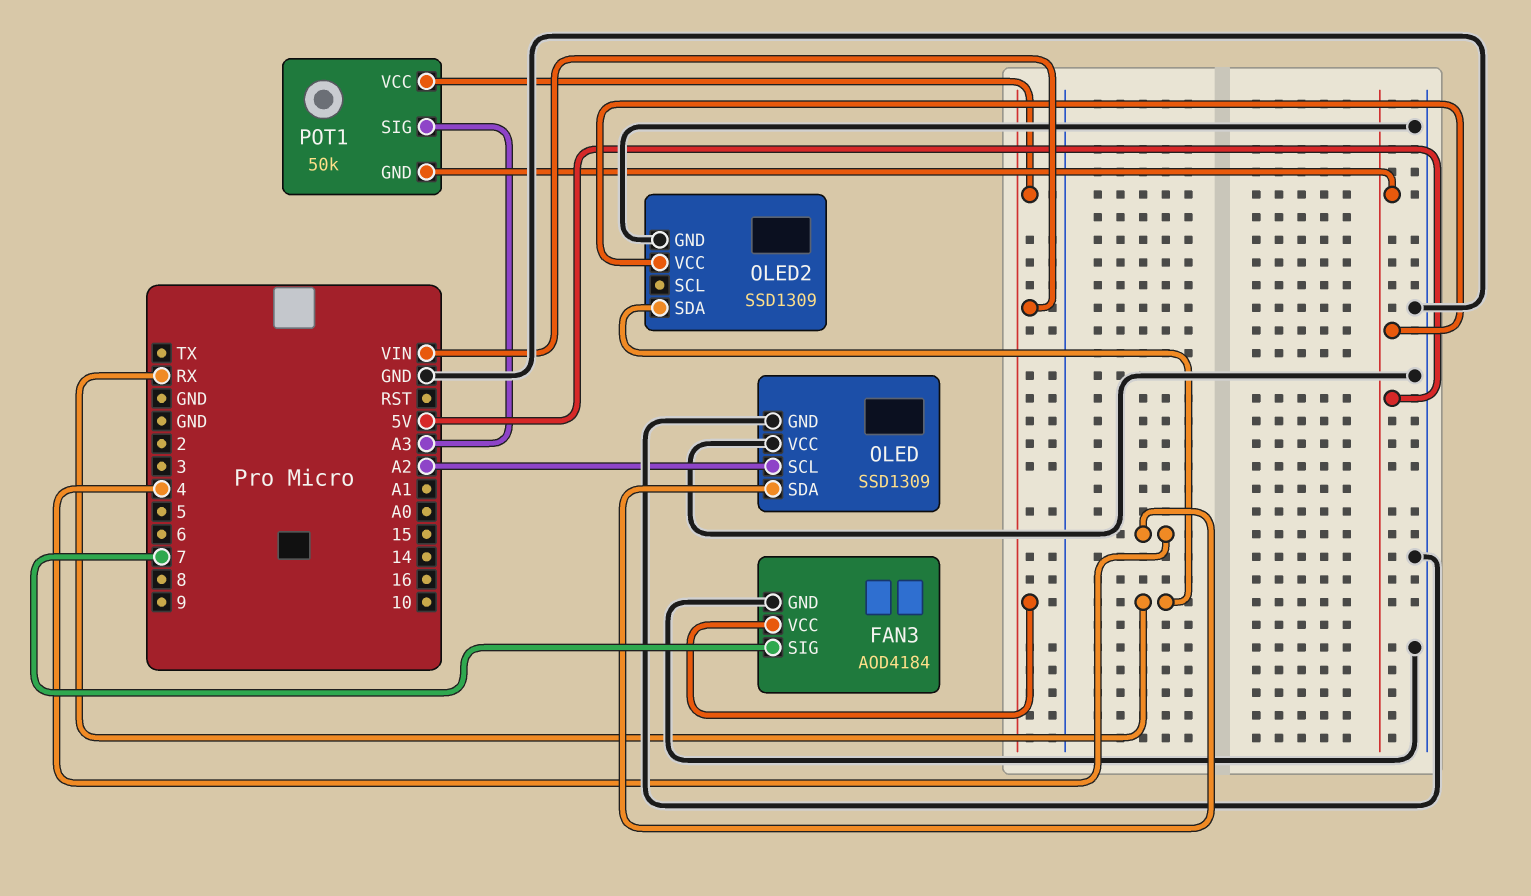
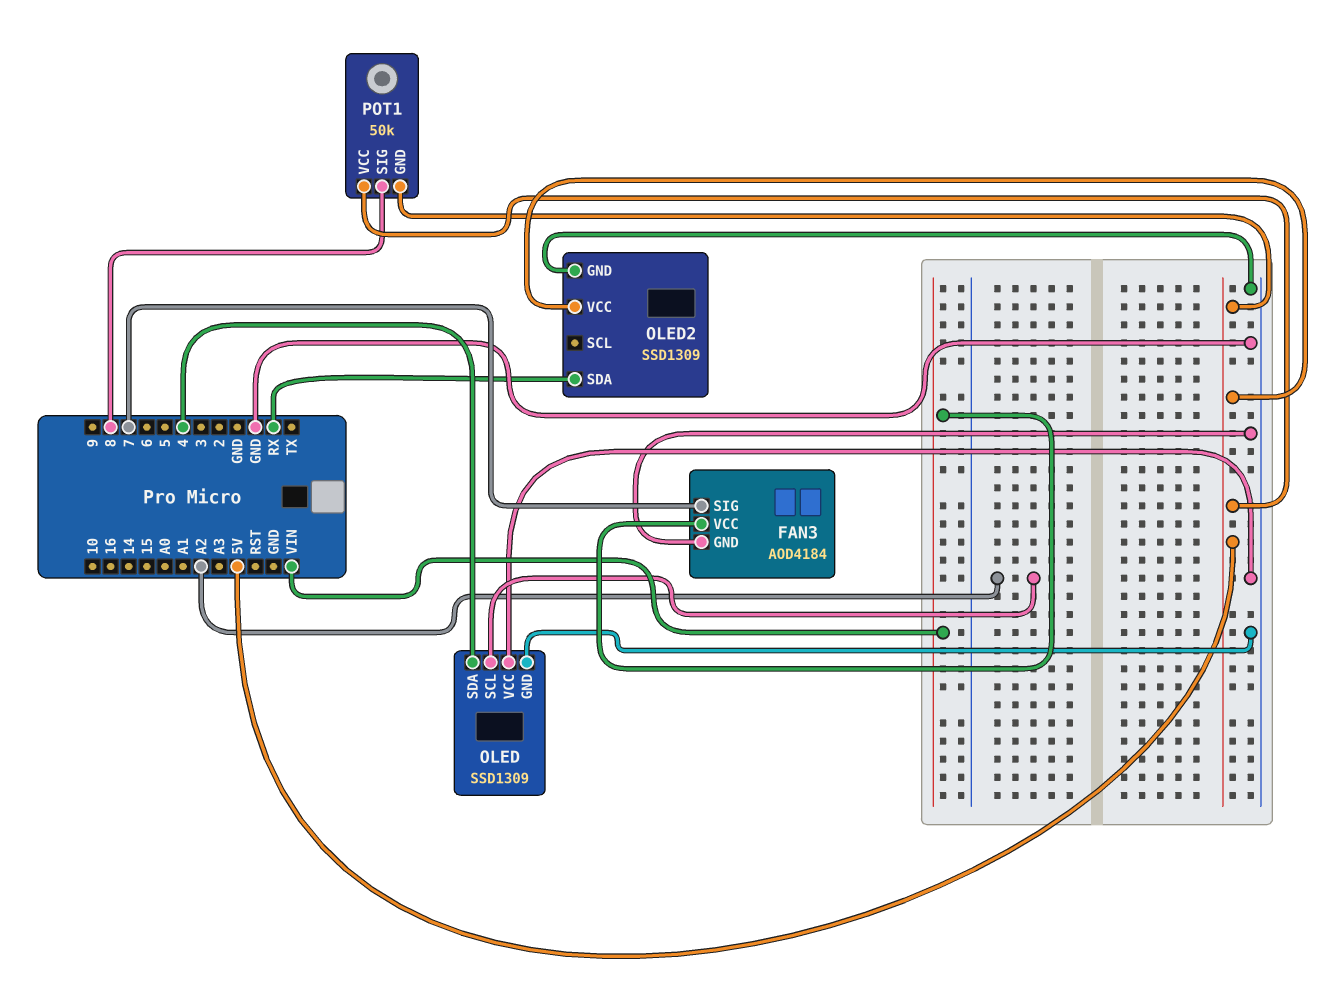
POT1 pin SIG: A3 -> 8
POT1 pin VCC: VIN -> 5V

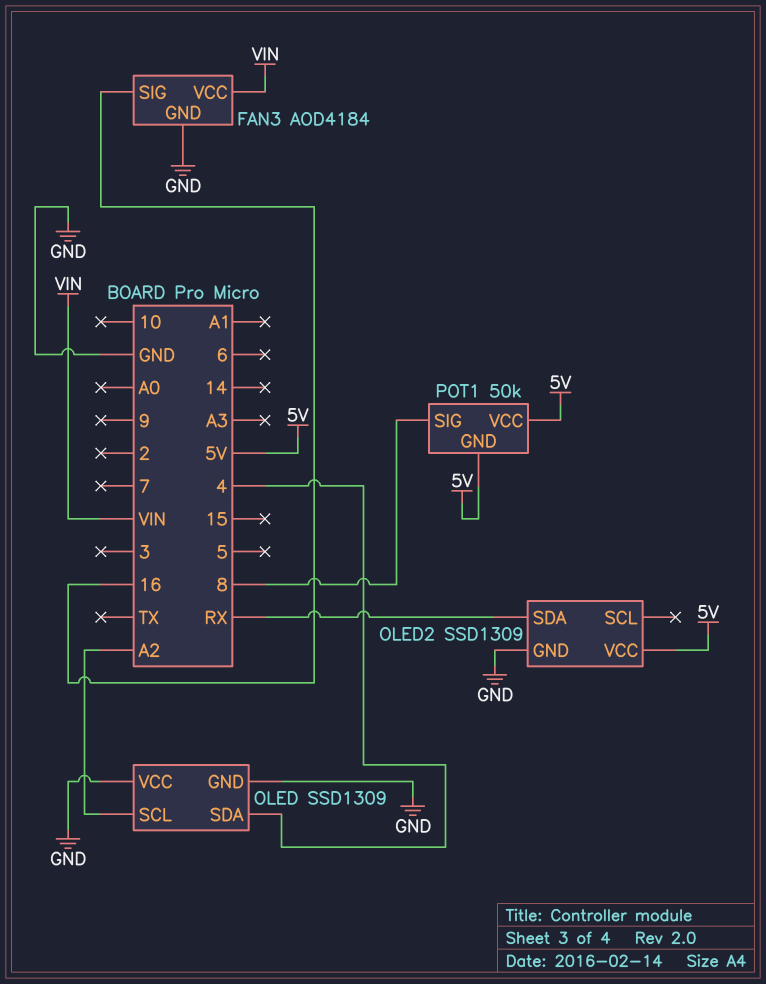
FAN3 pin SIG: 7 -> 16

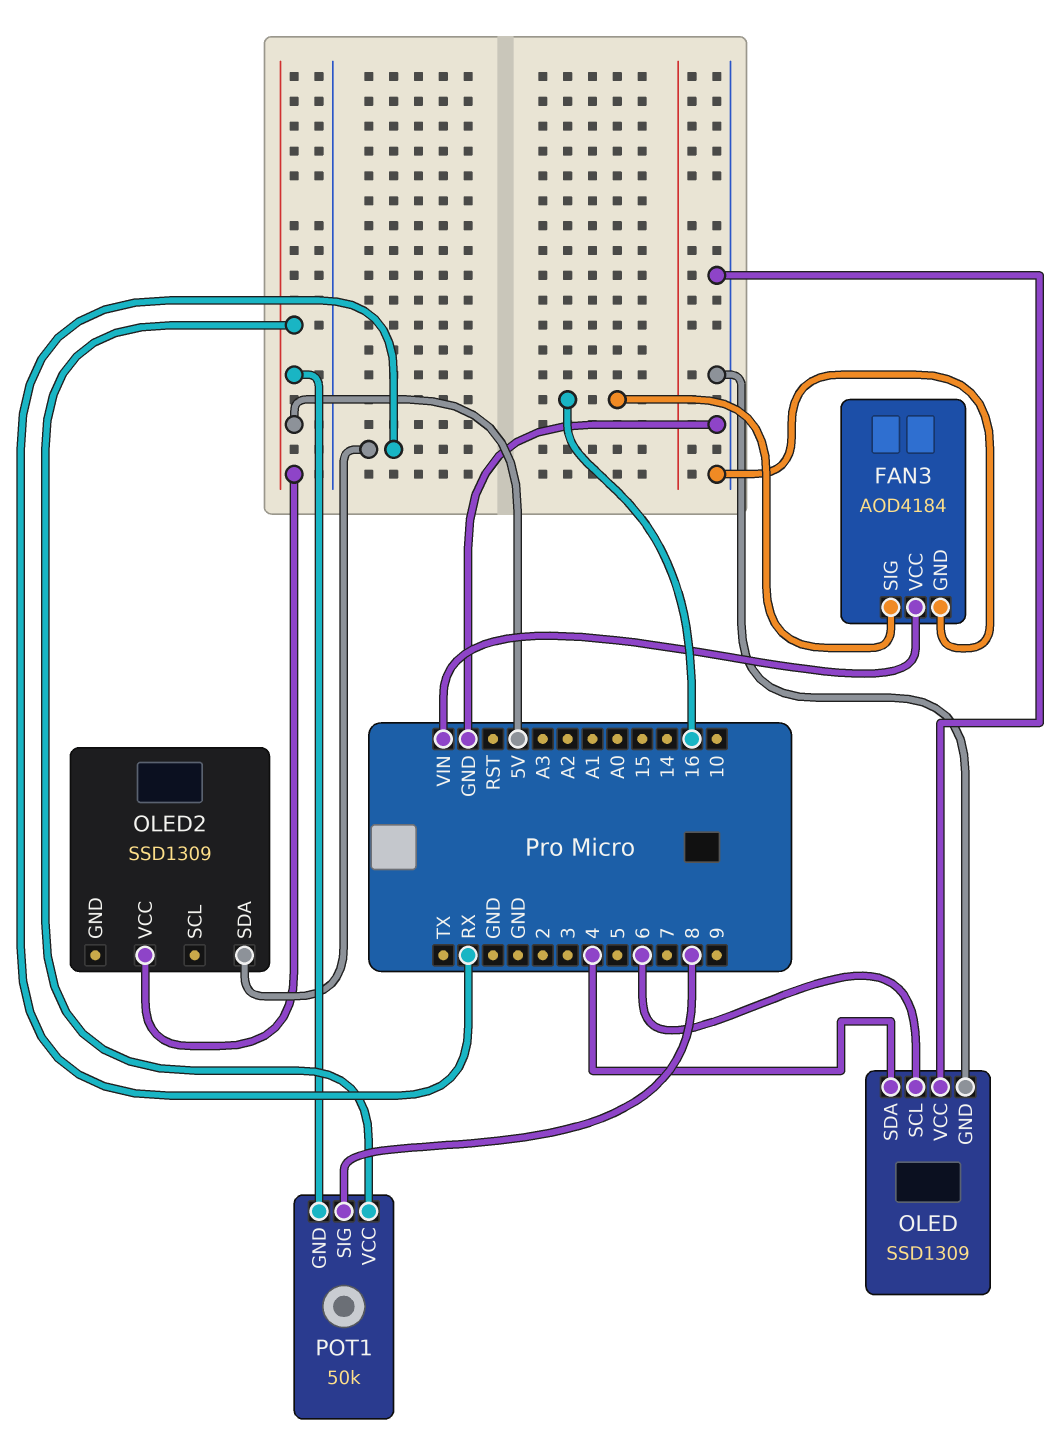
OLED pin SCL: A2 -> 6
OLED2 pin GND: GND -> none

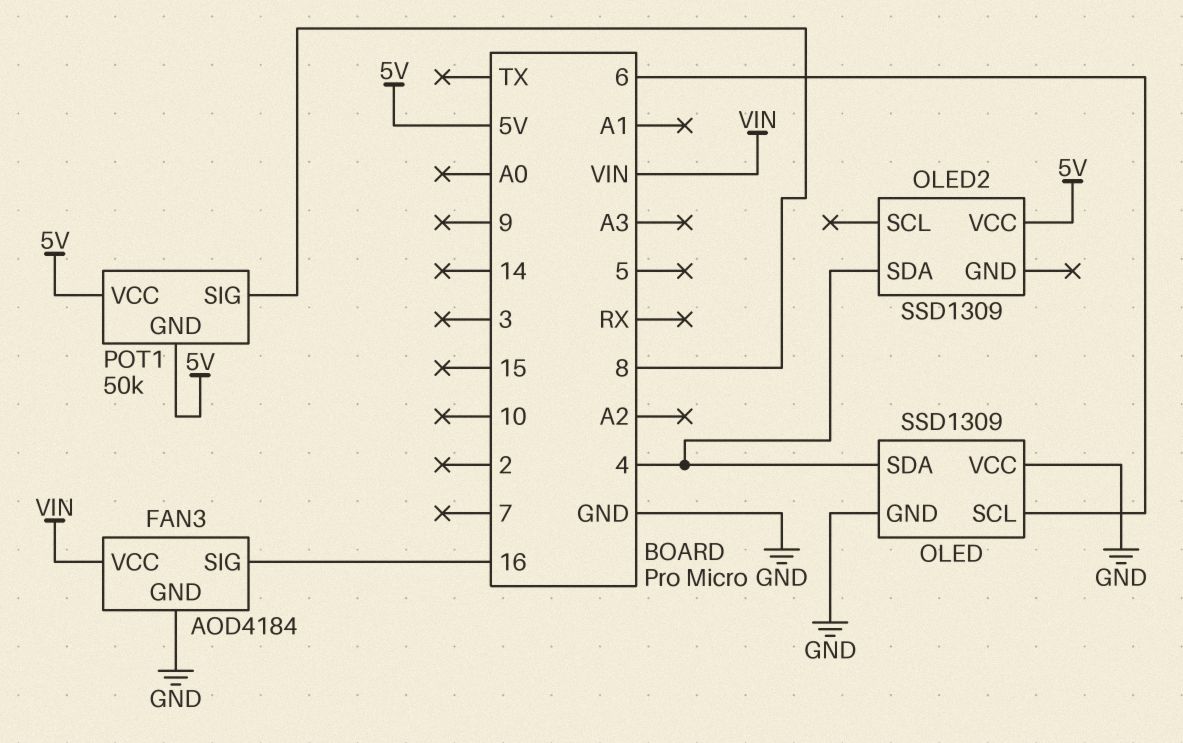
OLED2 pin SDA: RX -> 4

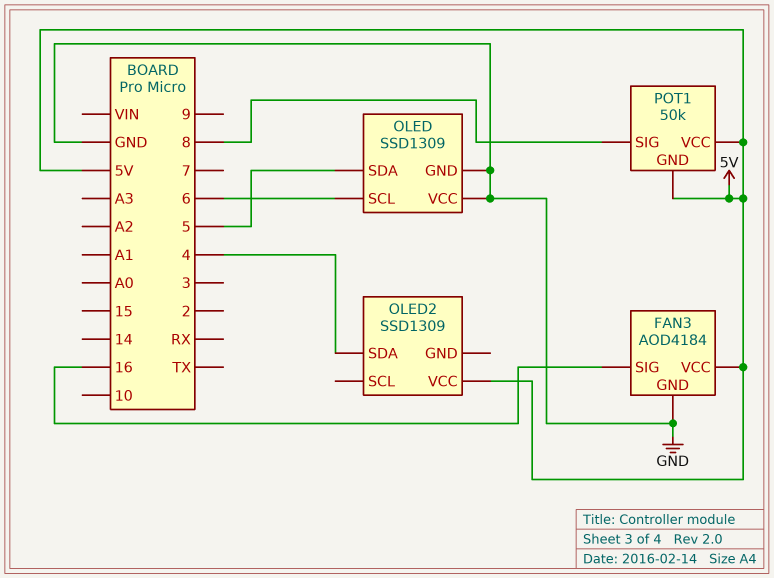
FAN3 pin VCC: VIN -> 5V
OLED pin SDA: 4 -> 5

